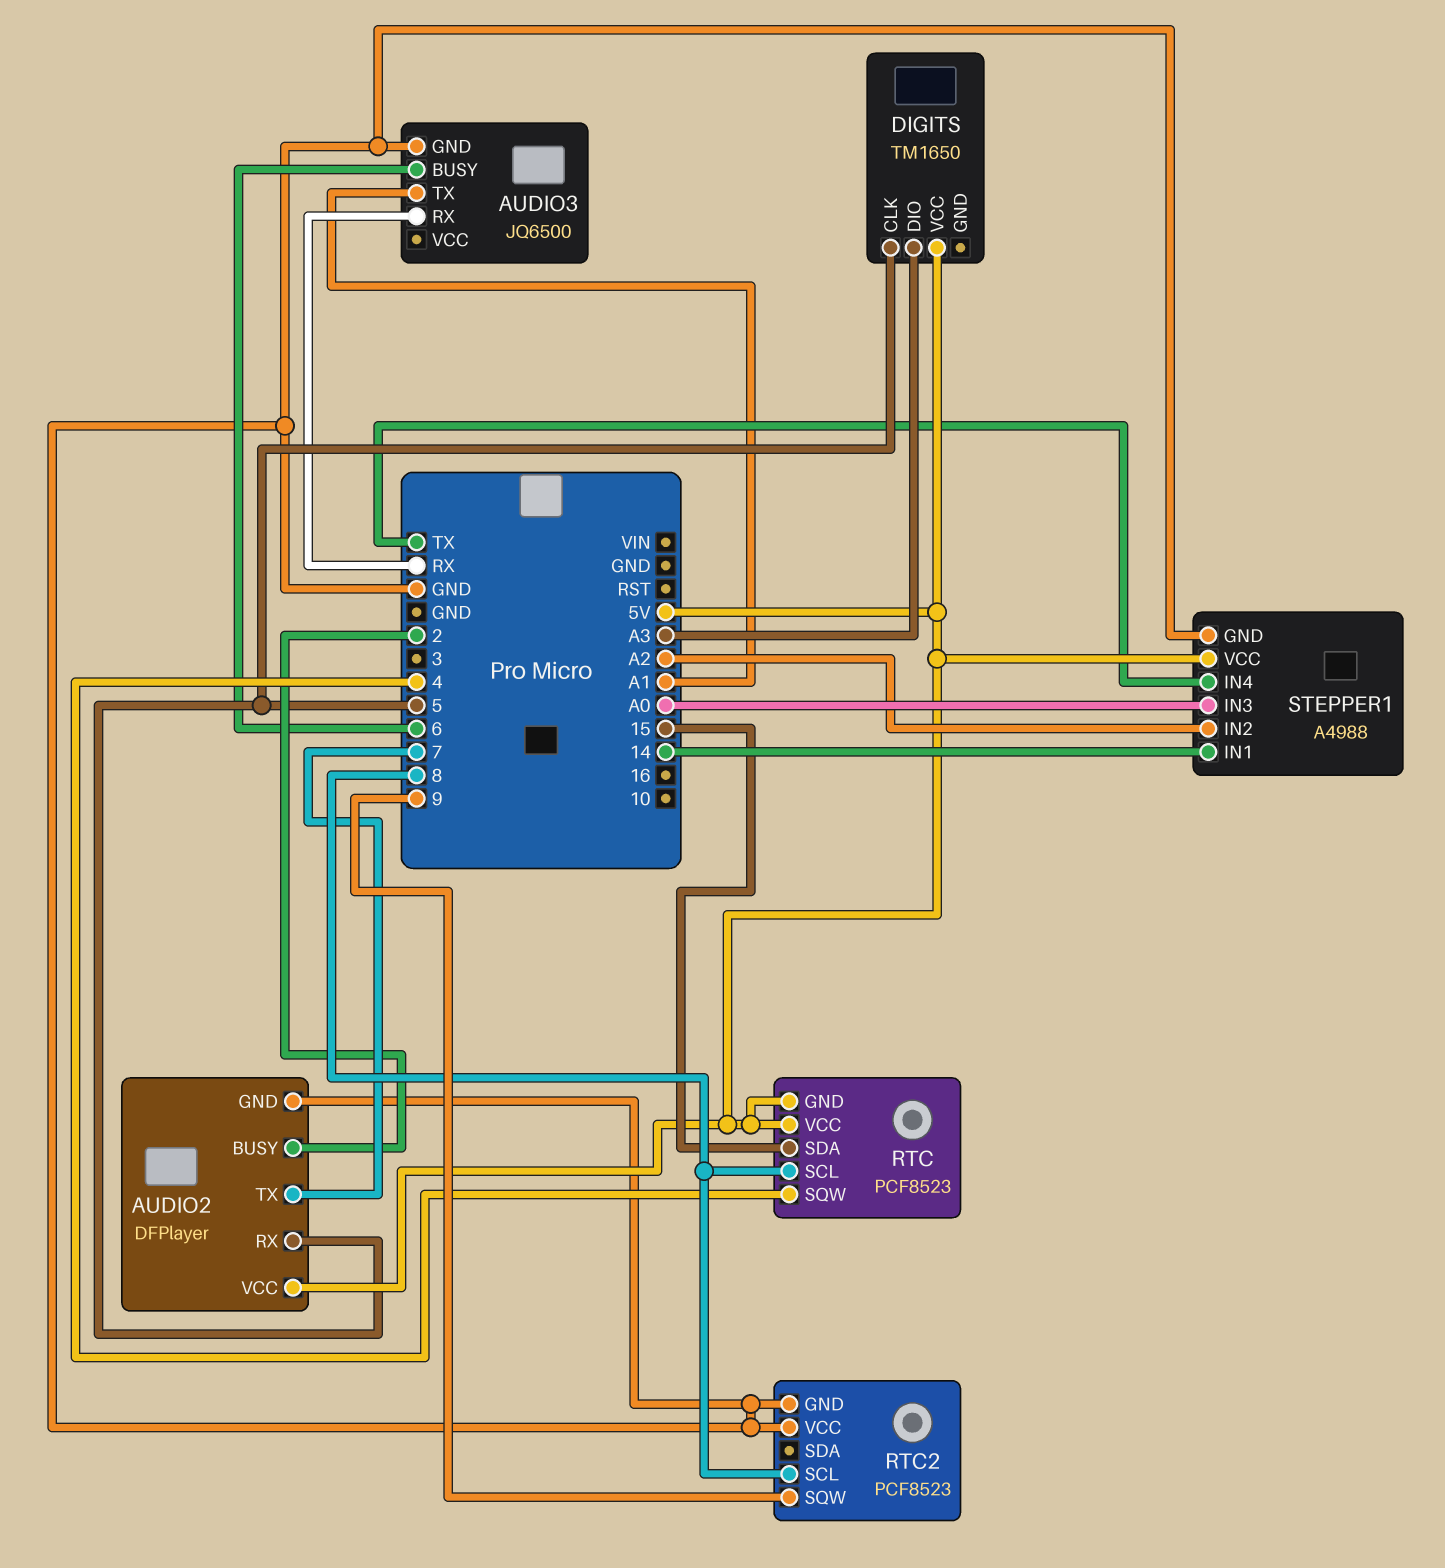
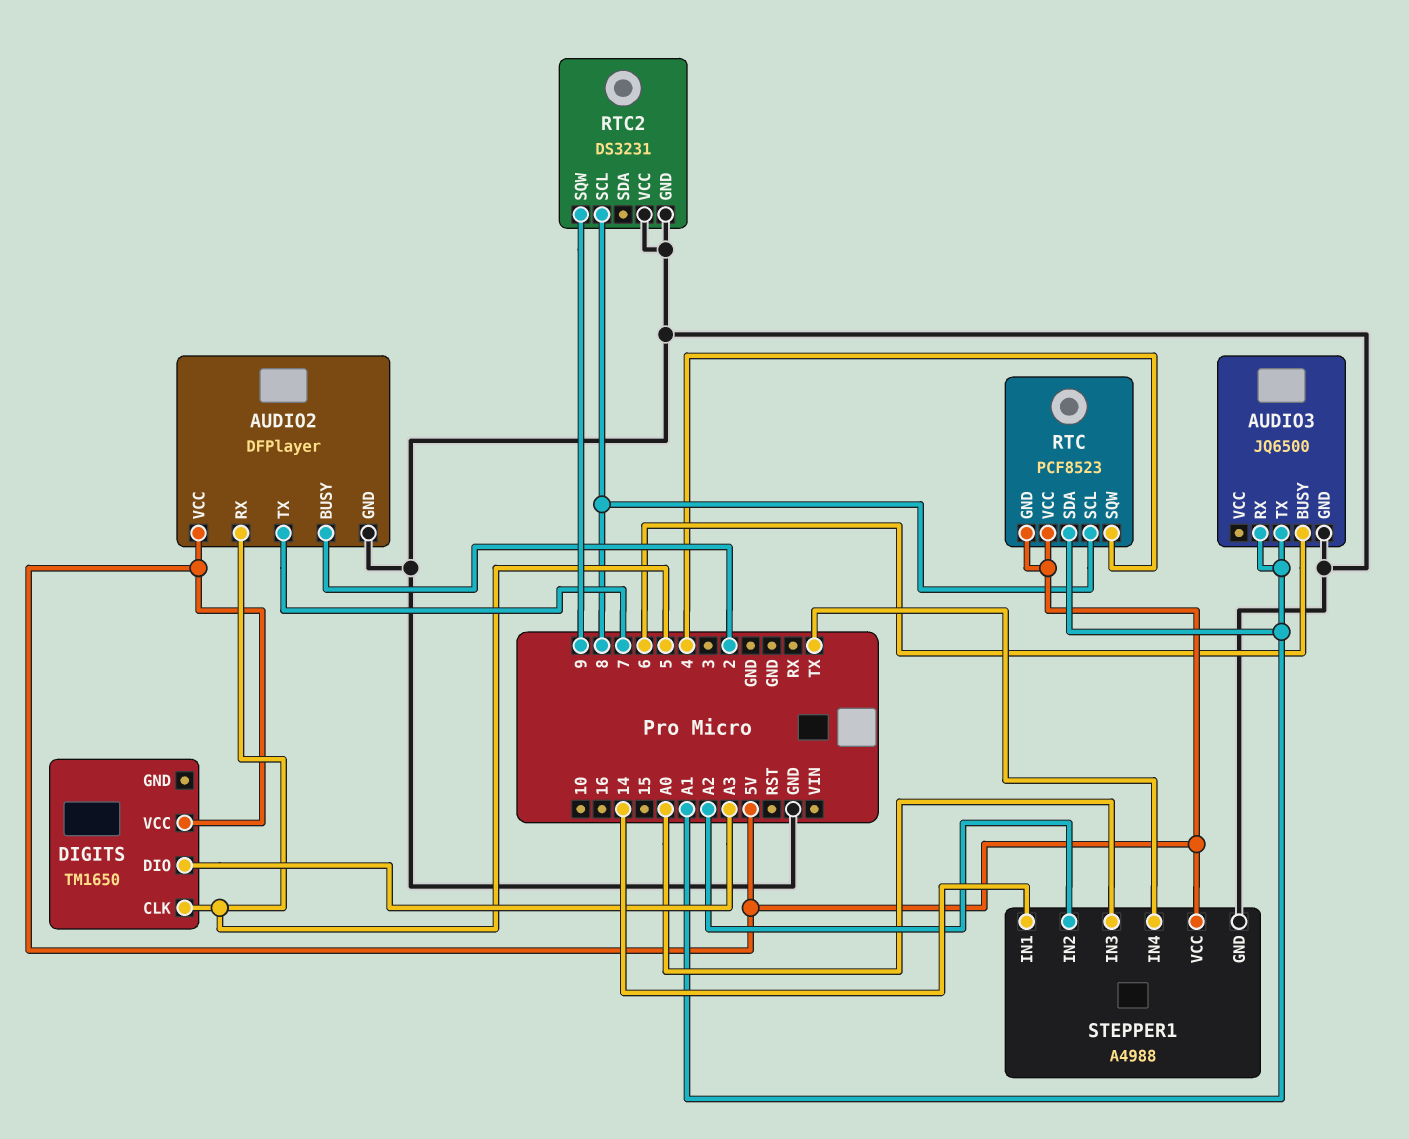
AUDIO3 pin RX: RX -> A1
RTC pin SDA: 15 -> A1
RTC2: PCF8523 -> DS3231

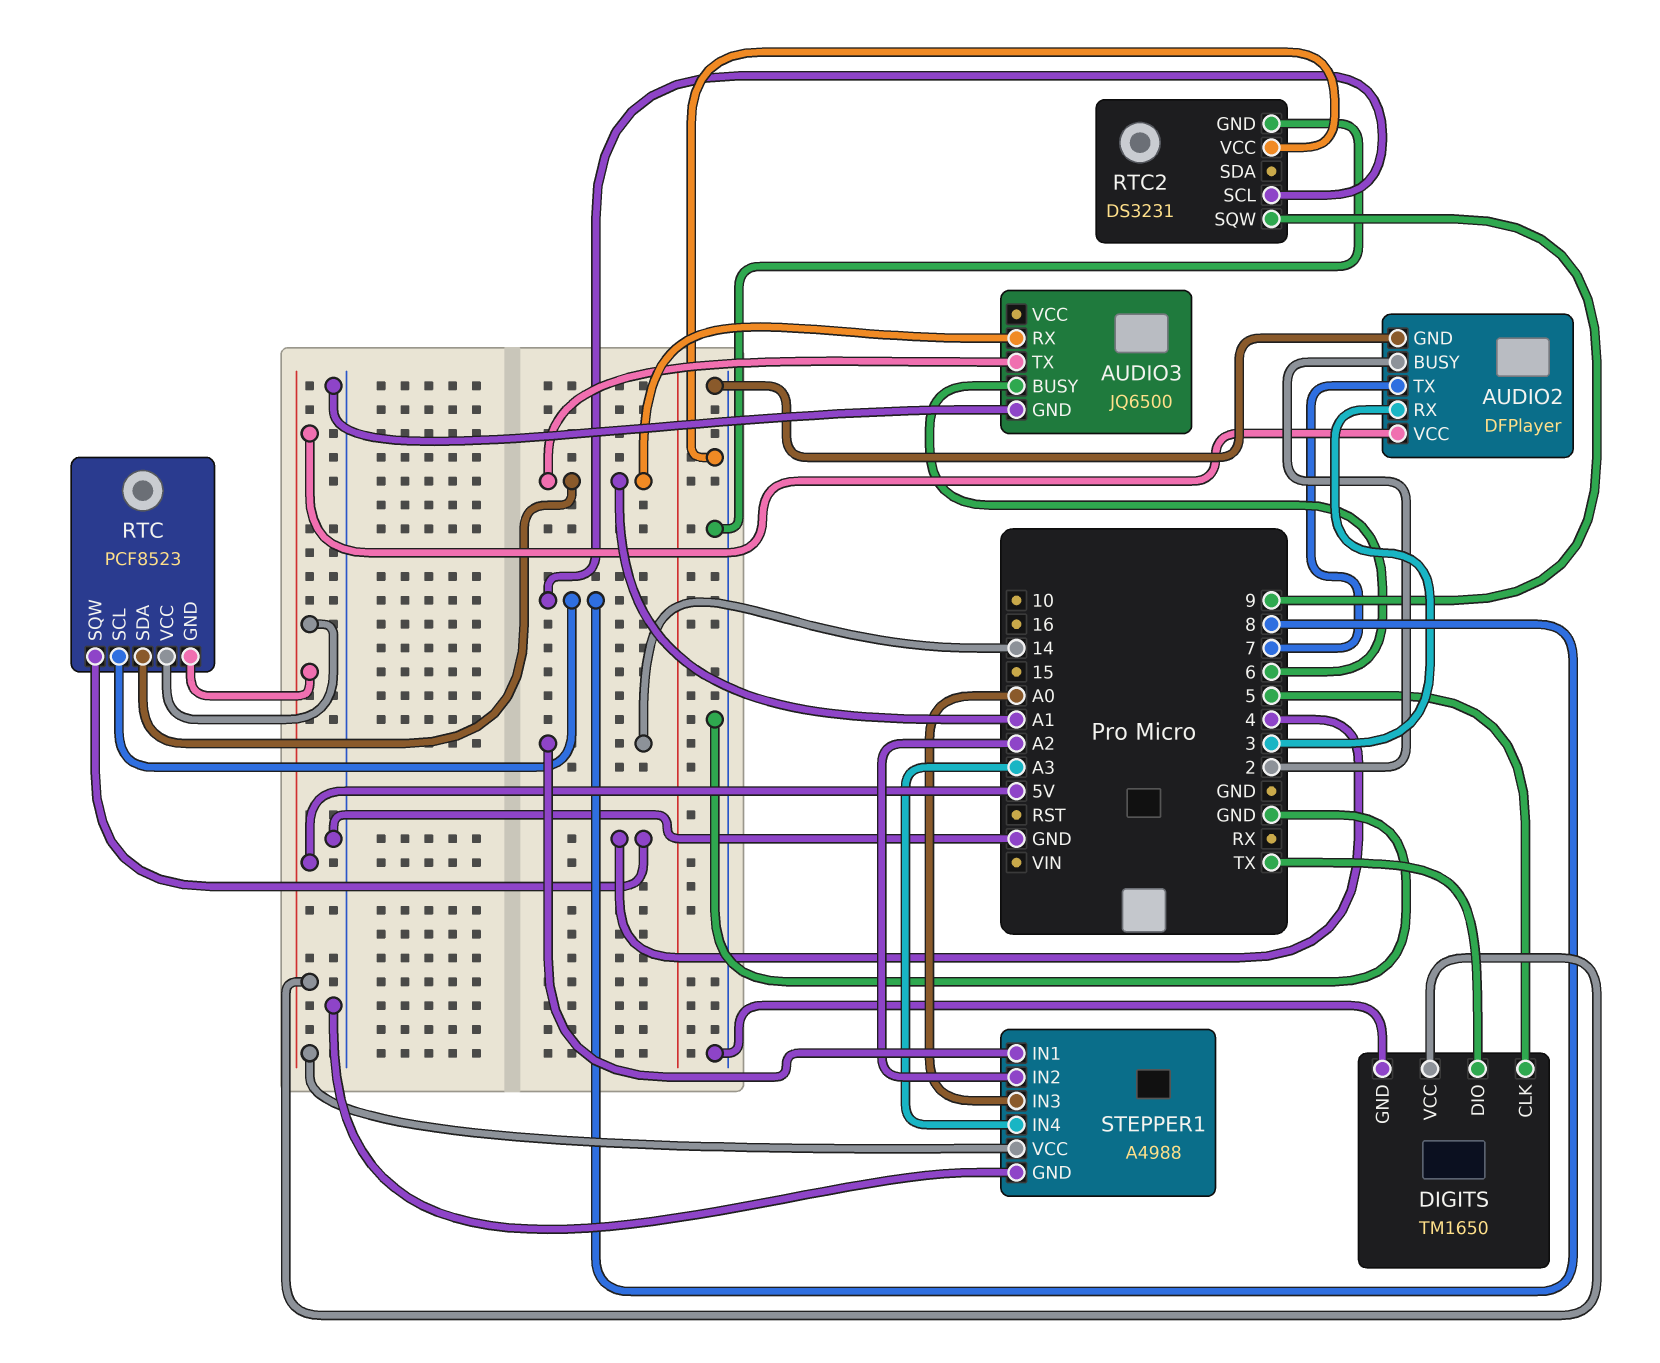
AUDIO2 pin RX: 5 -> 3
DIGITS pin DIO: A3 -> TX
DIGITS pin GND: none -> GND
STEPPER1 pin IN4: TX -> A3

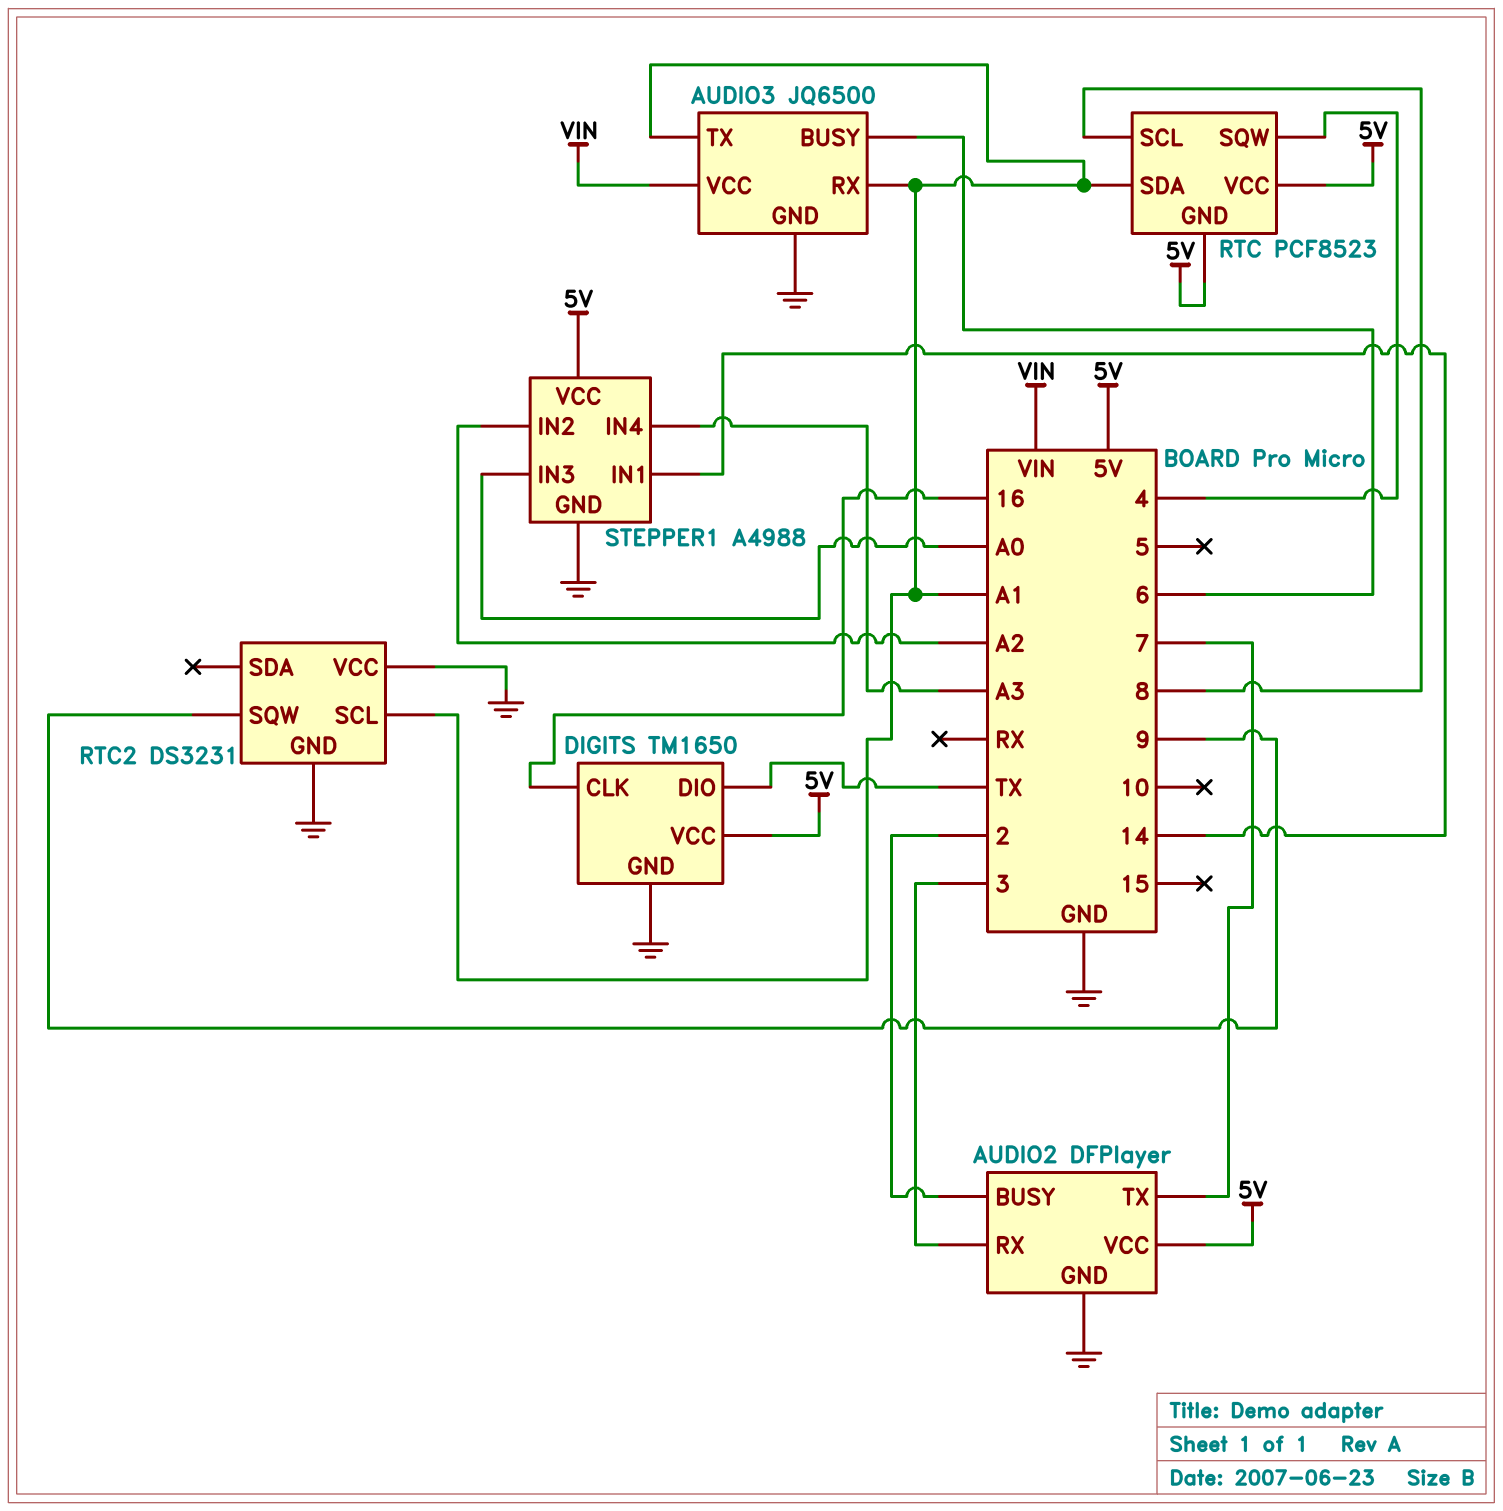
AUDIO3 pin VCC: none -> VIN
DIGITS pin CLK: 5 -> 16
RTC2 pin SCL: 8 -> A1

